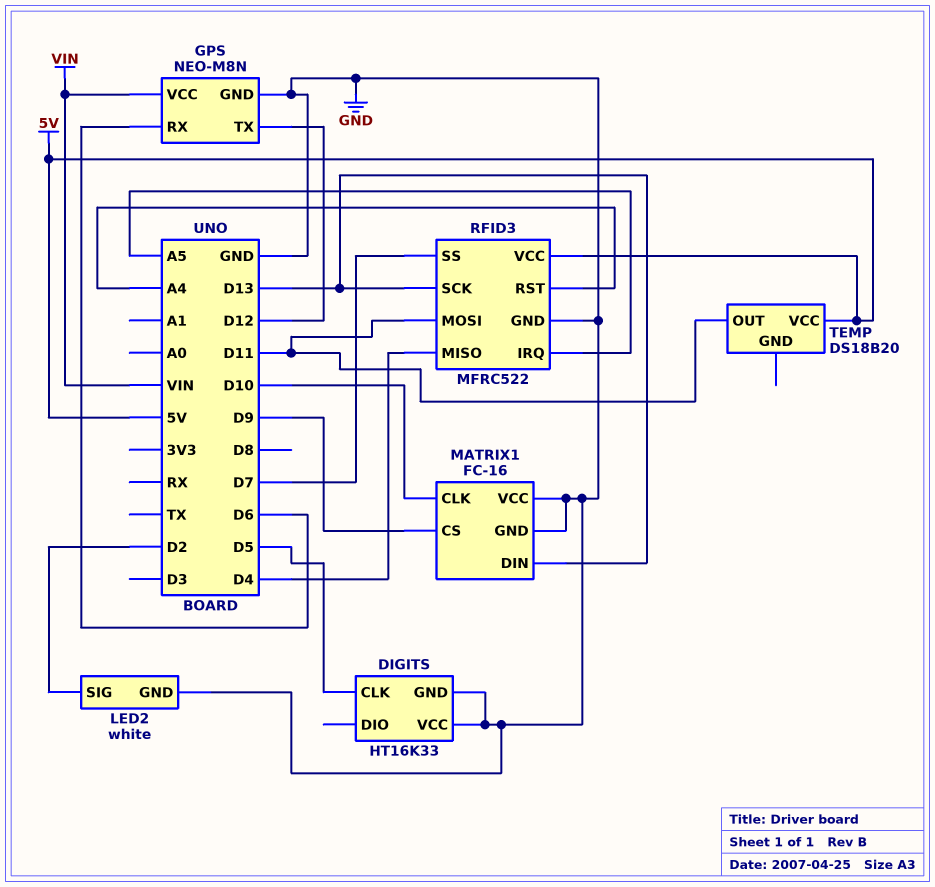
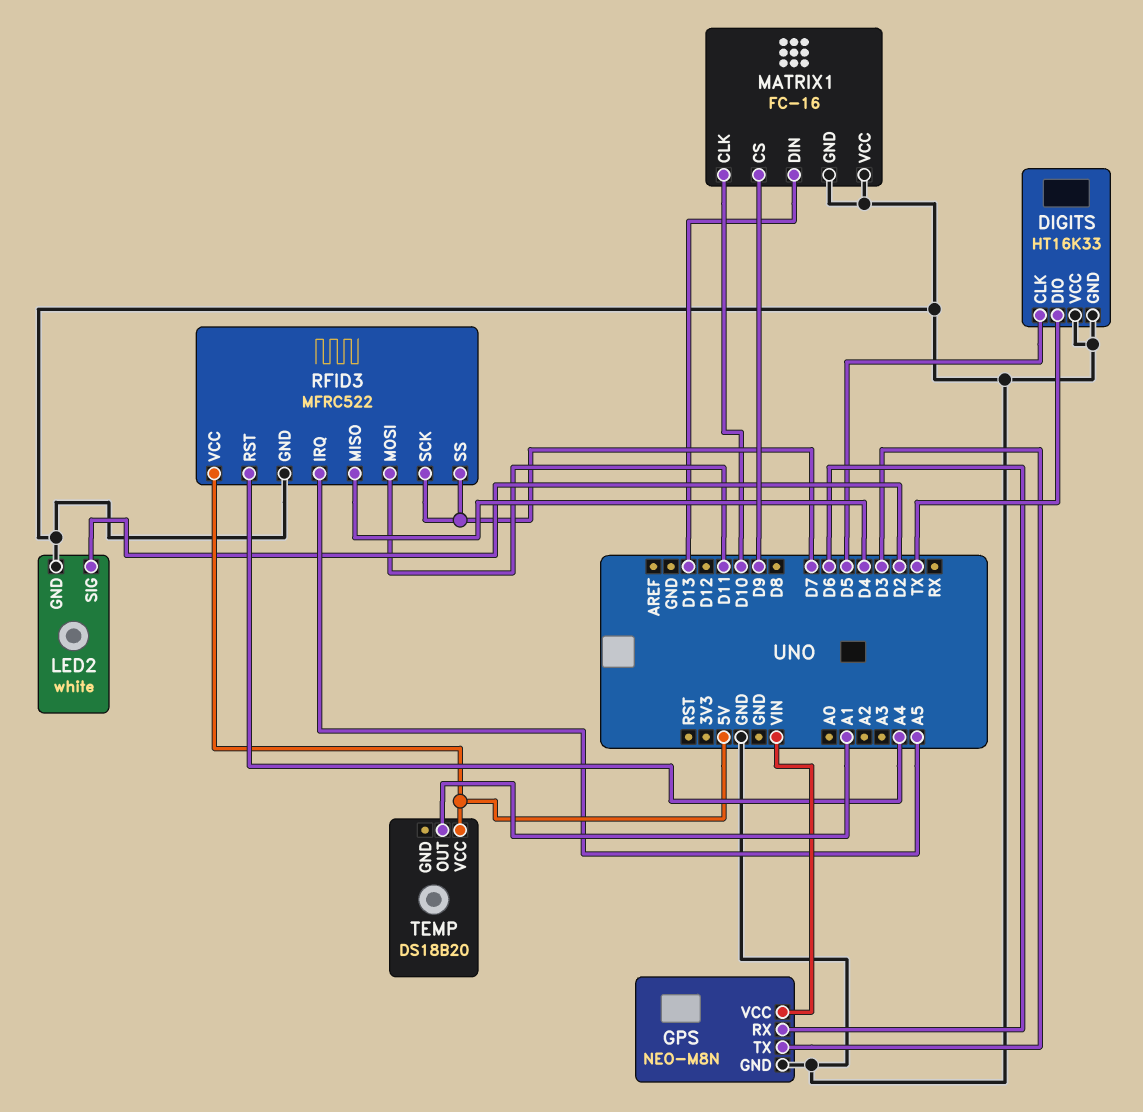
DIGITS pin DIO: none -> TX
GPS pin TX: D12 -> D3
RFID3 pin SCK: D13 -> D7
TEMP pin OUT: D11 -> A1

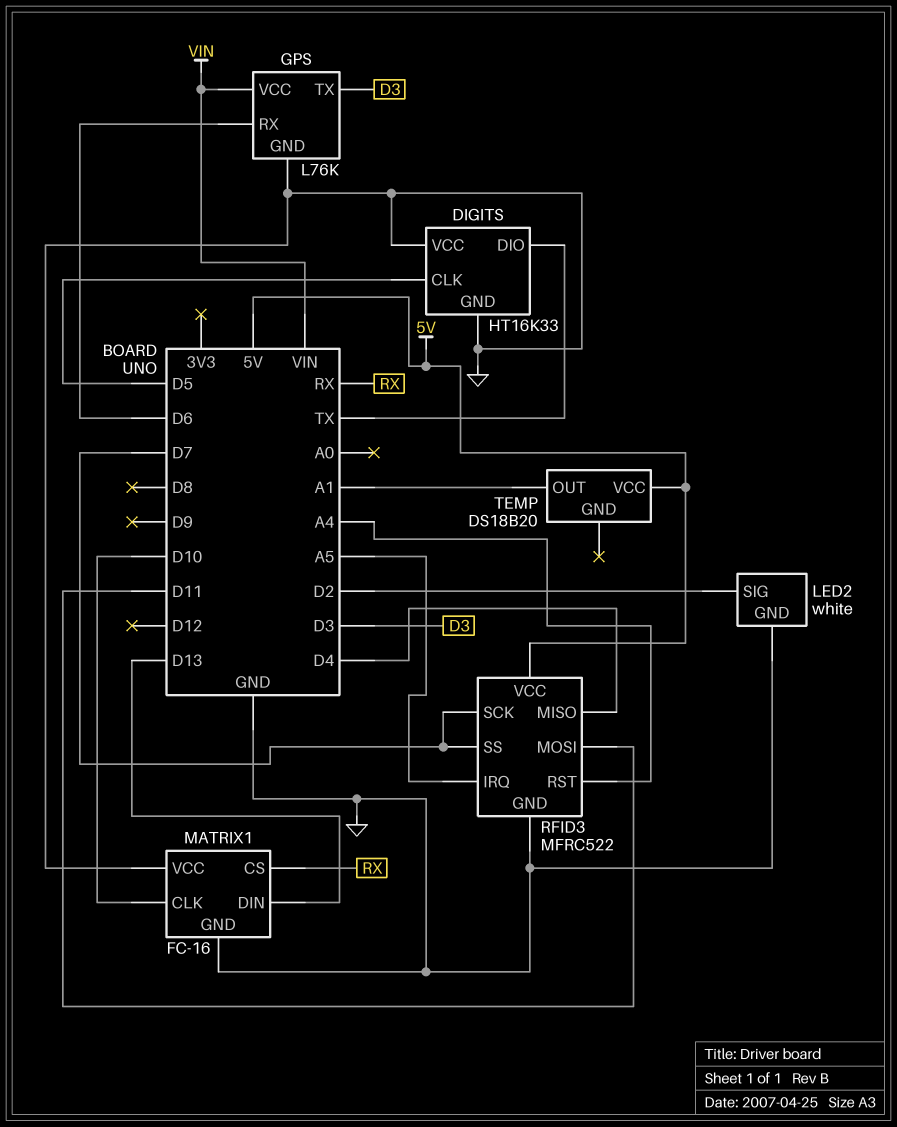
GPS: NEO-M8N -> L76K
MATRIX1 pin CS: D9 -> RX

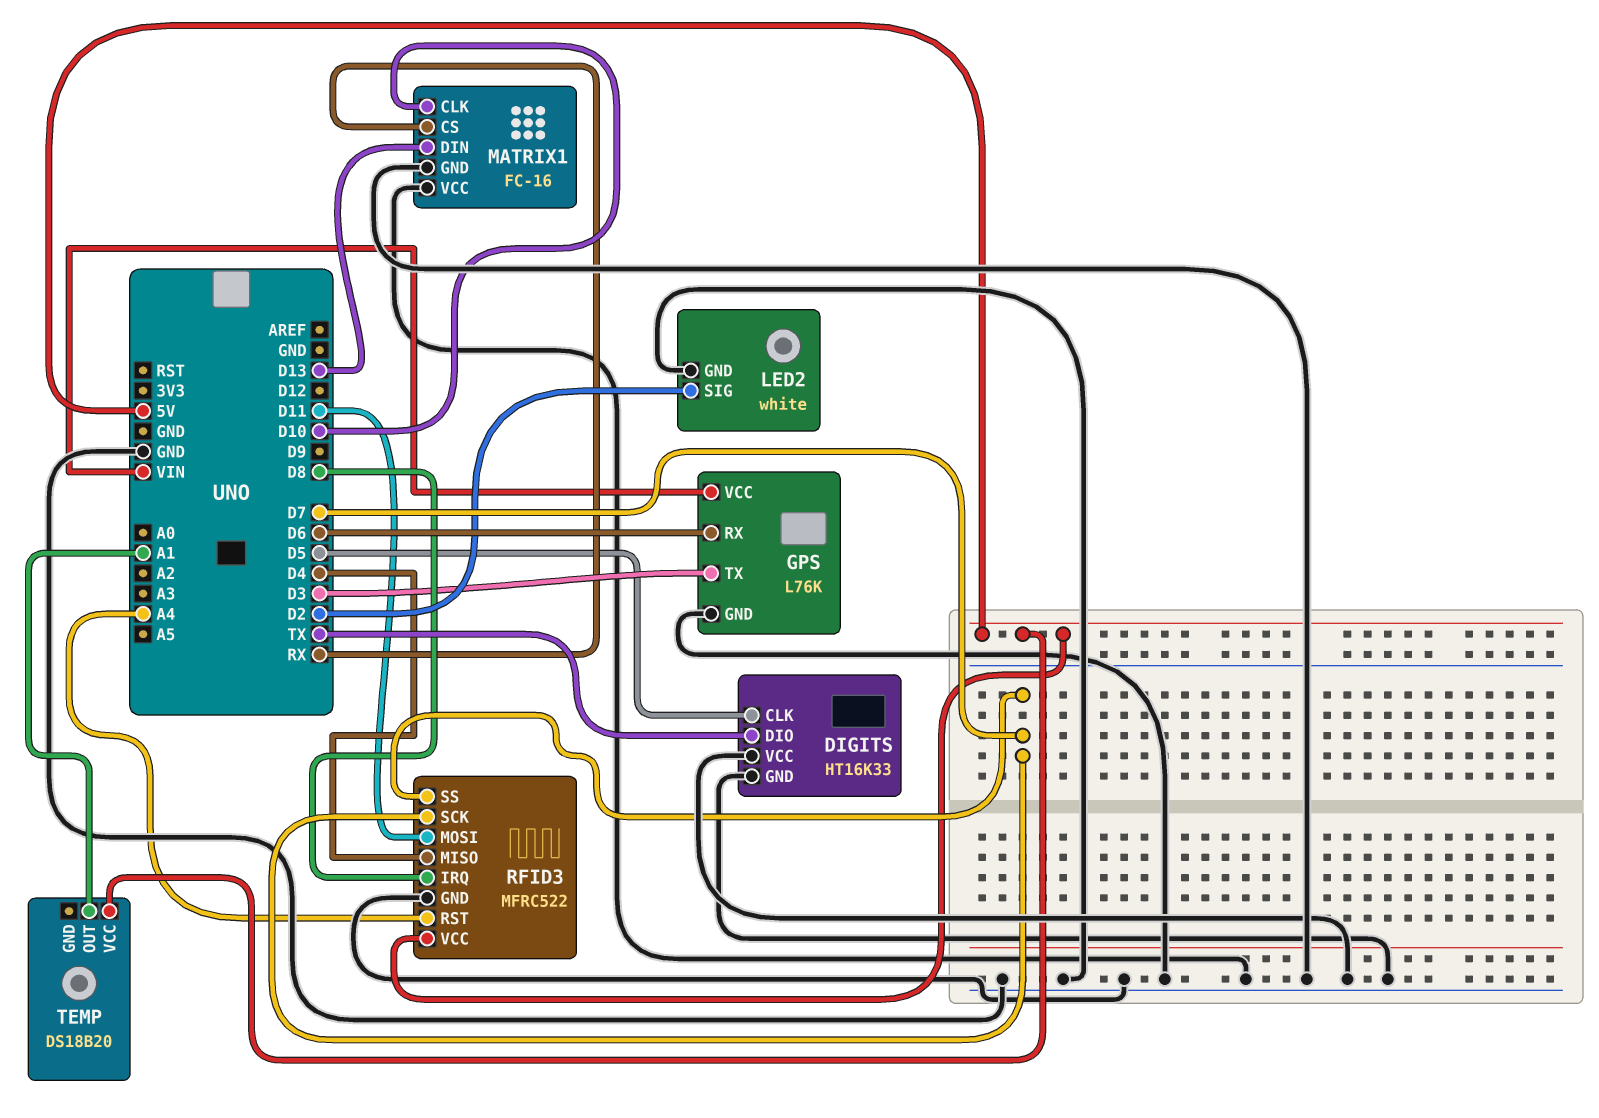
RFID3 pin IRQ: A5 -> D8

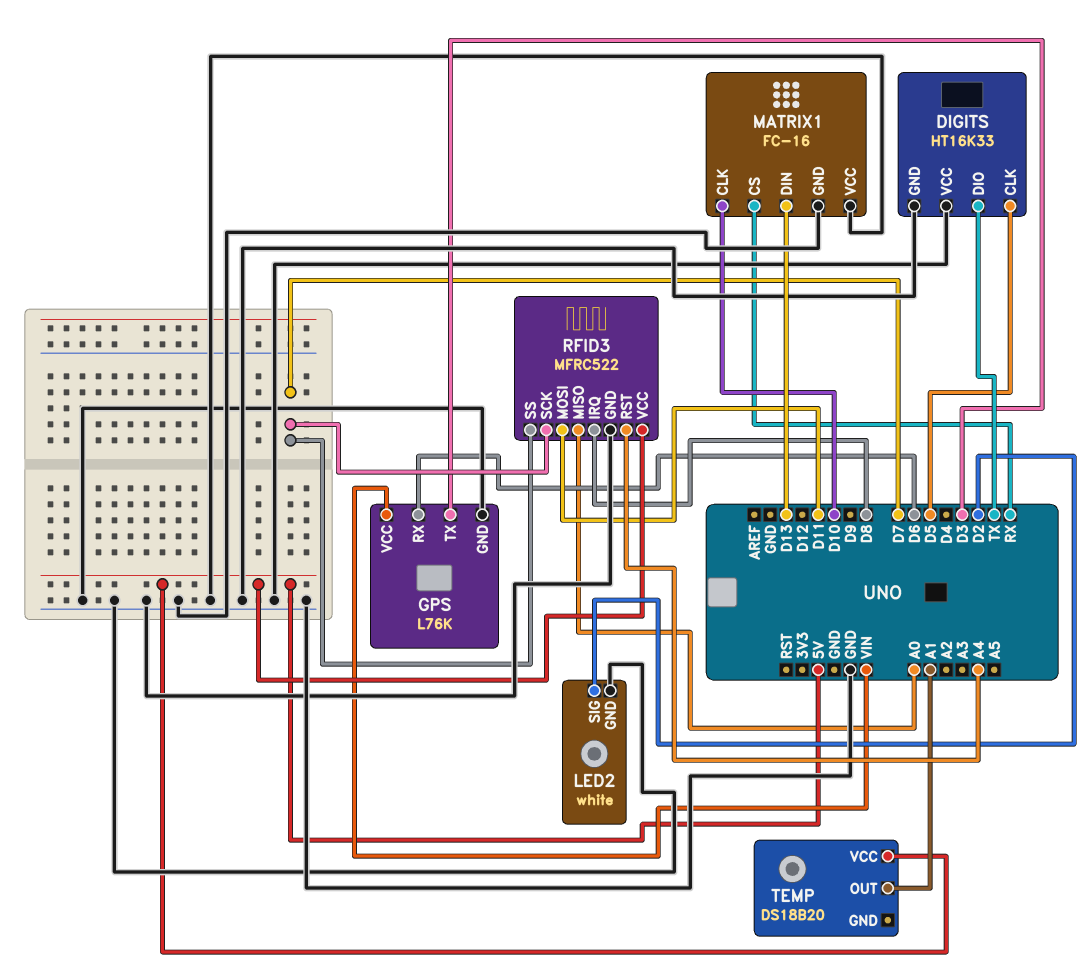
RFID3 pin MISO: D4 -> A0

